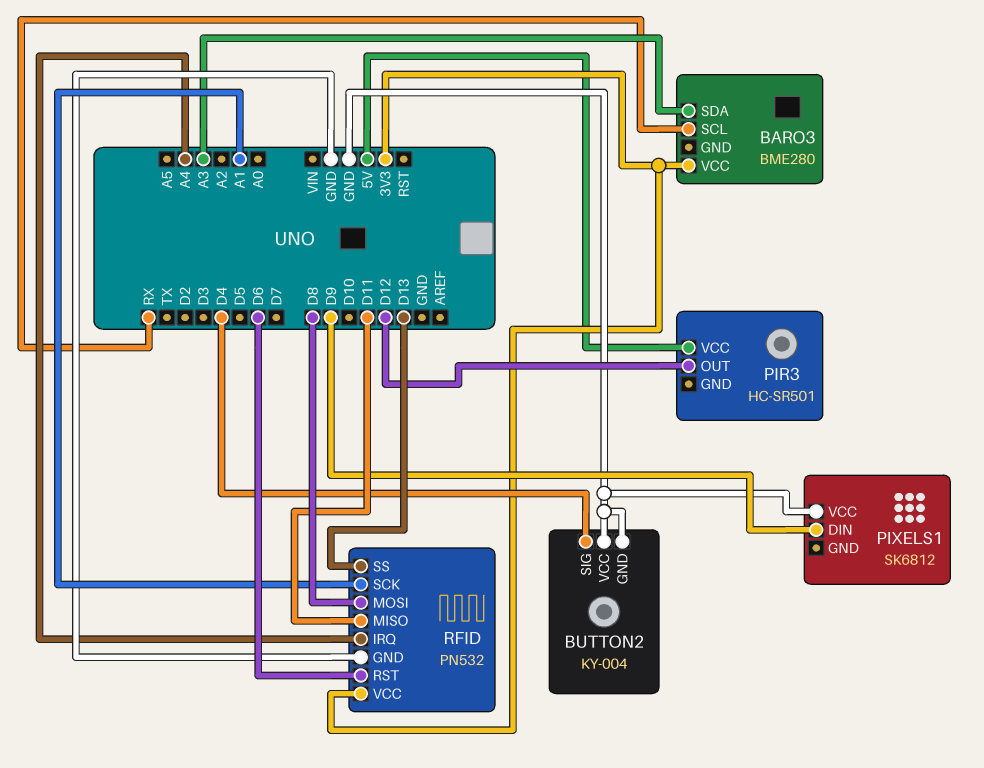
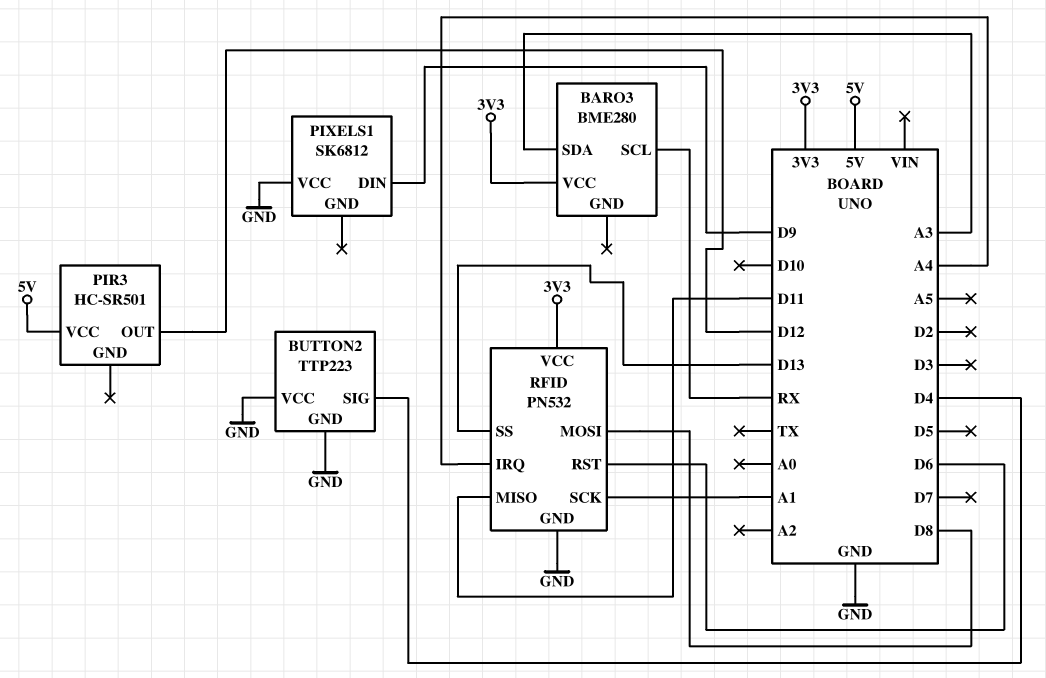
BUTTON2: KY-004 -> TTP223

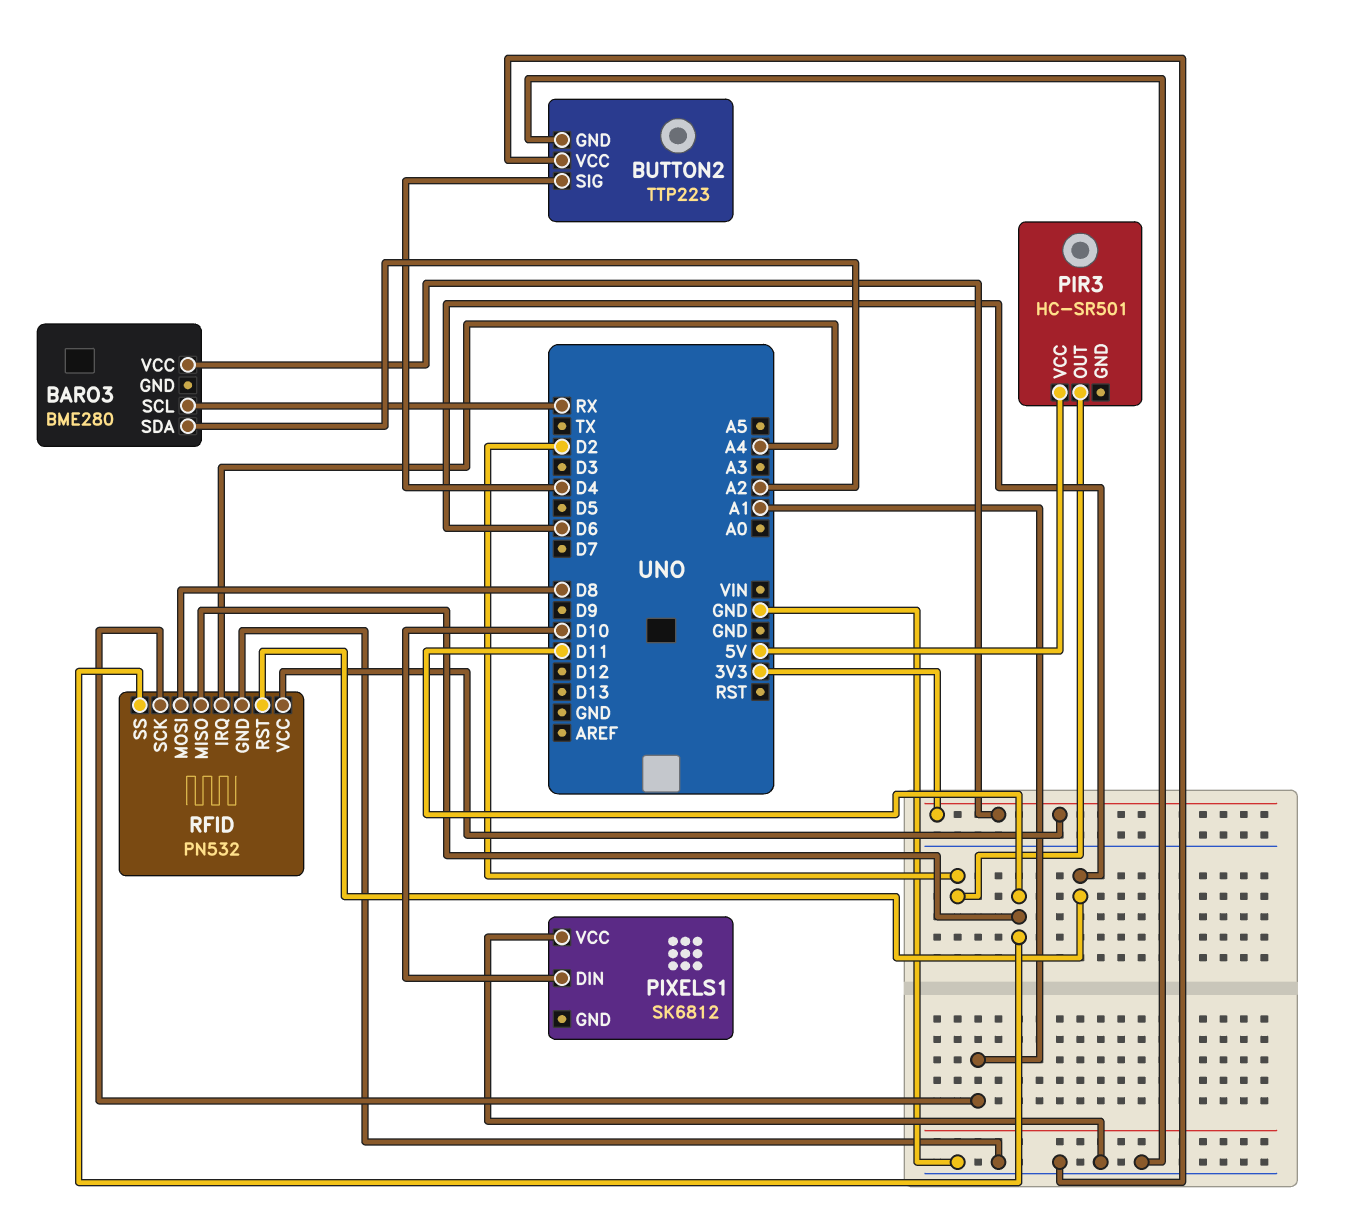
BARO3 pin SDA: A3 -> A2
PIR3 pin OUT: D12 -> D2
PIXELS1 pin DIN: D9 -> D10
RFID pin SS: D13 -> D11

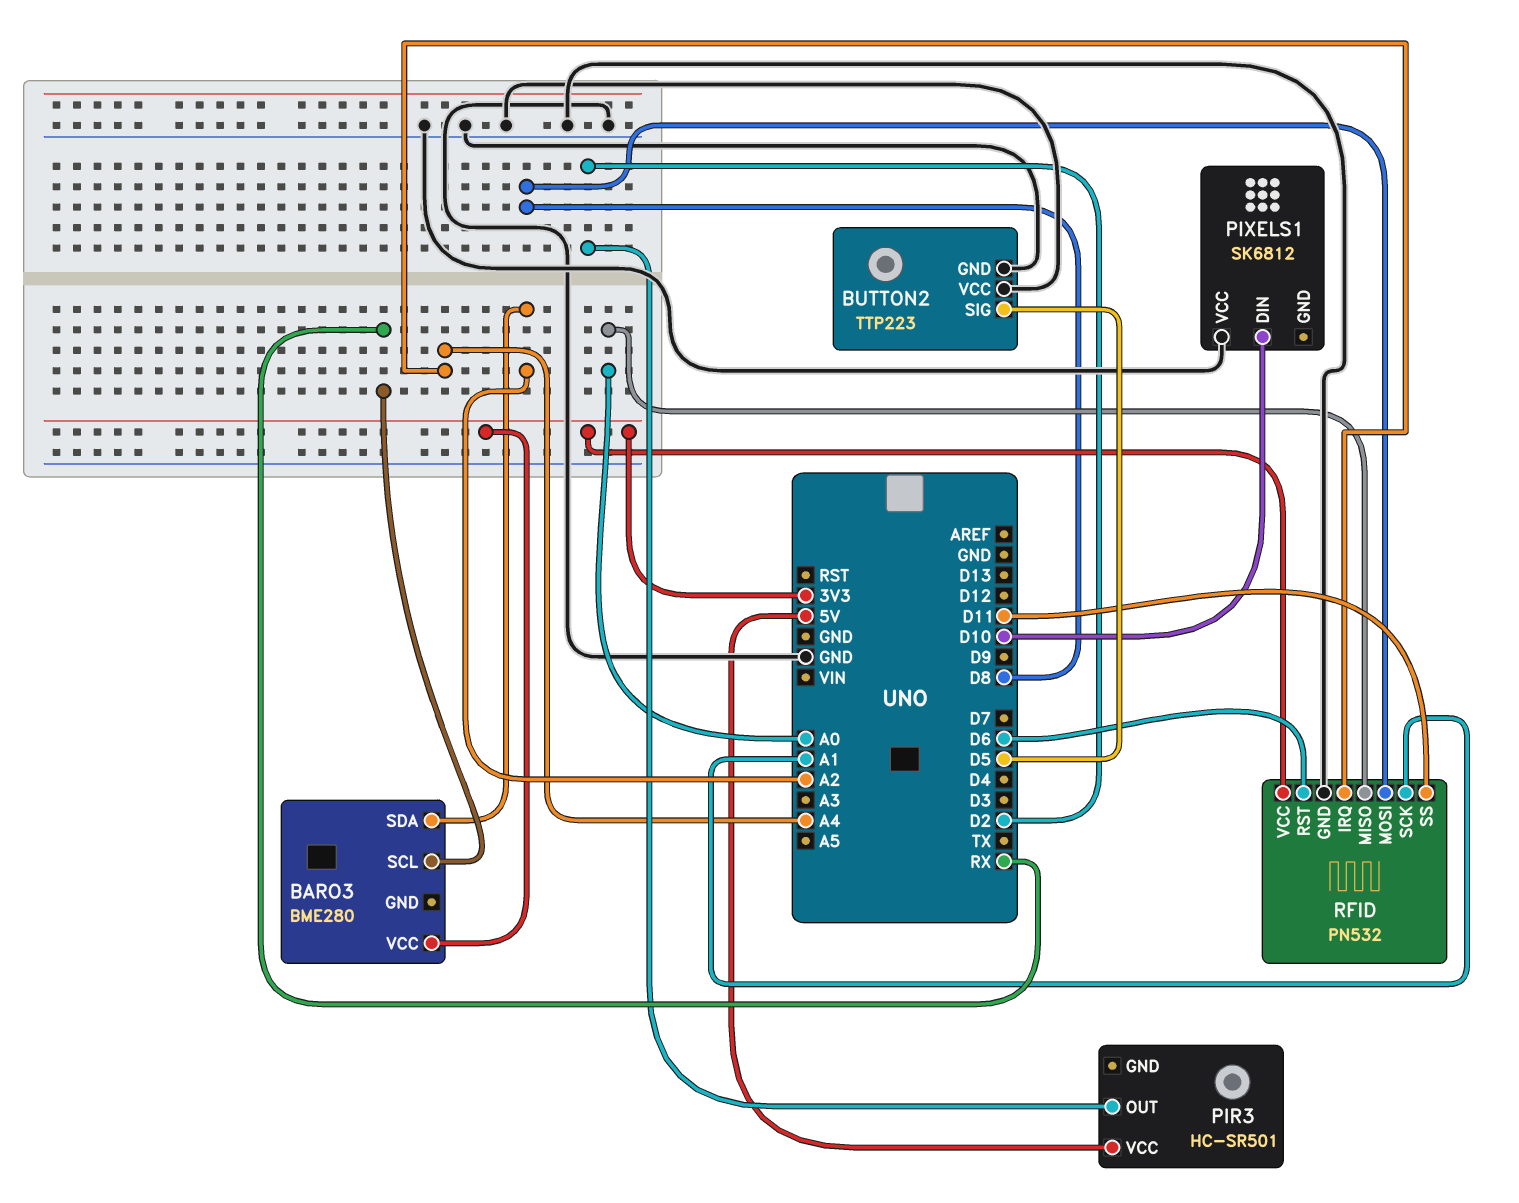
BUTTON2 pin SIG: D4 -> D5
RFID pin MISO: D11 -> A0

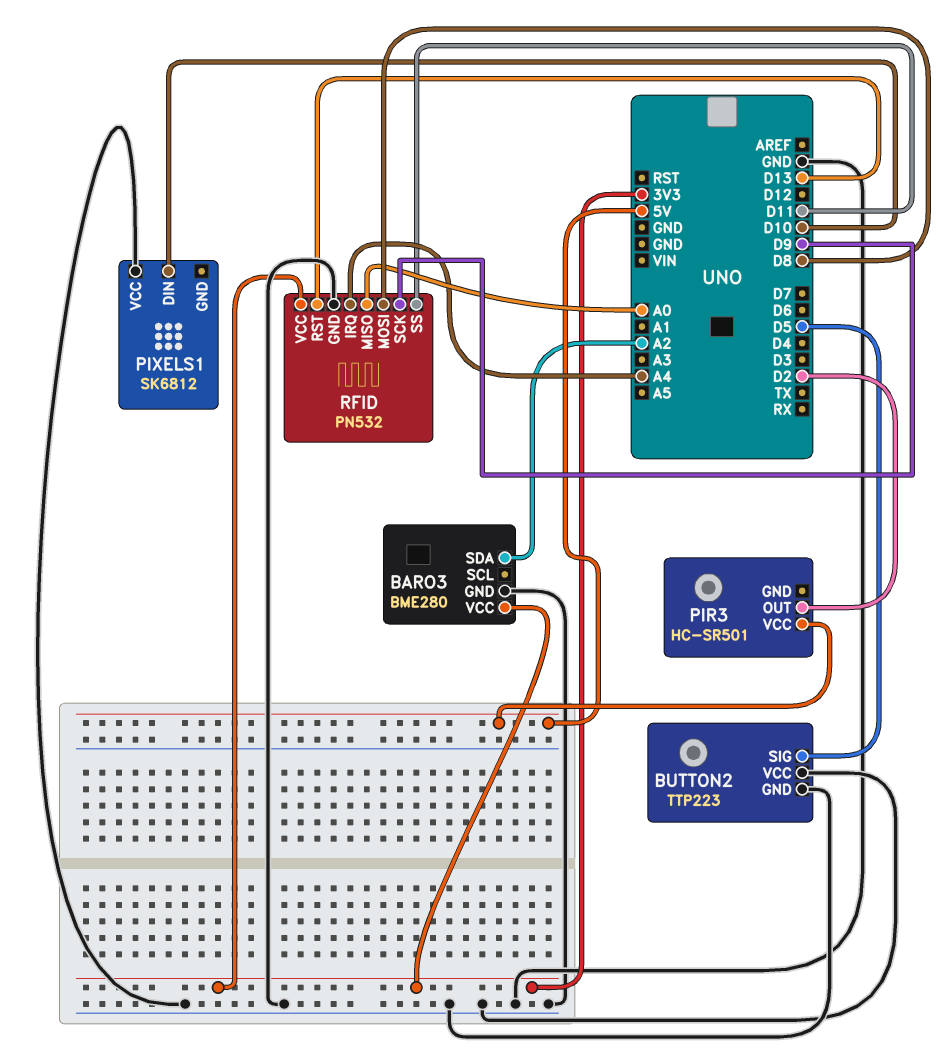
BARO3 pin GND: none -> GND
BARO3 pin SCL: RX -> none
RFID pin RST: D6 -> D13
RFID pin SCK: A1 -> D9

